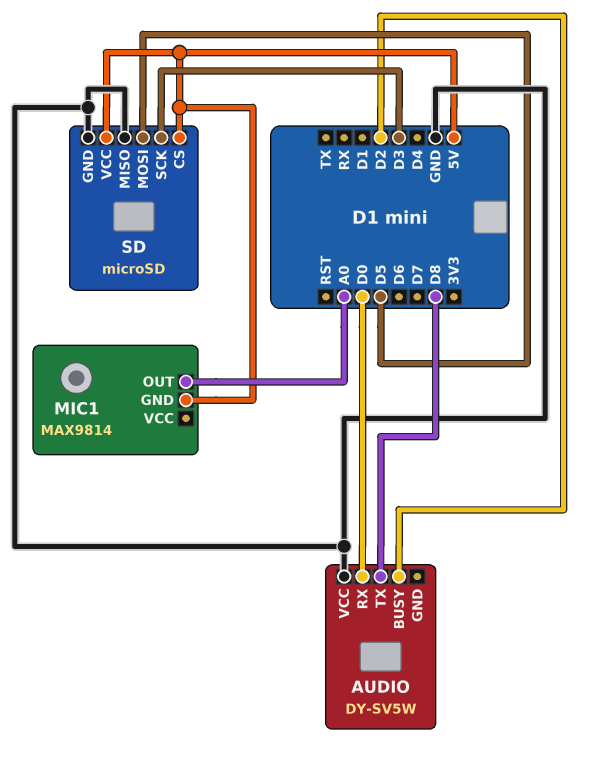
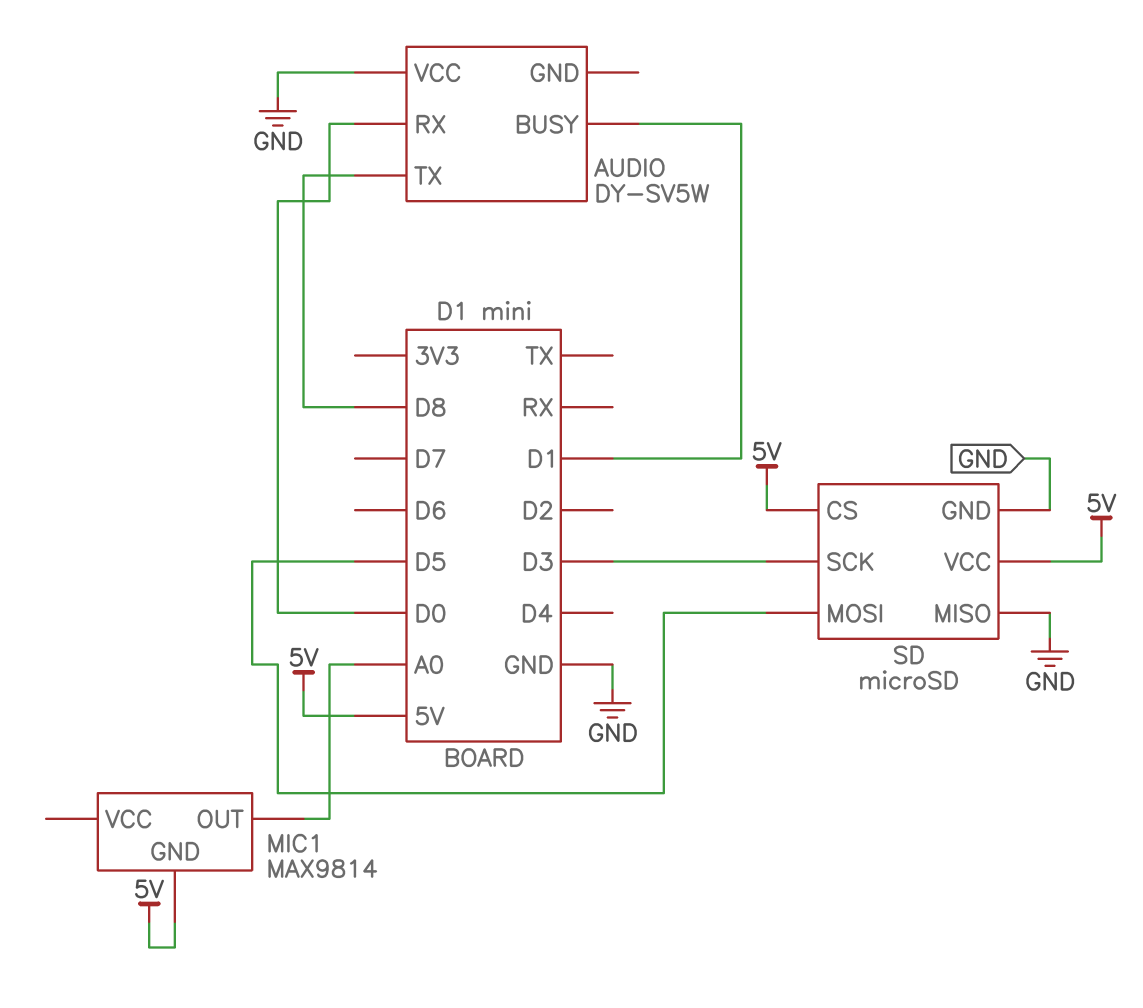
AUDIO pin BUSY: D2 -> D1

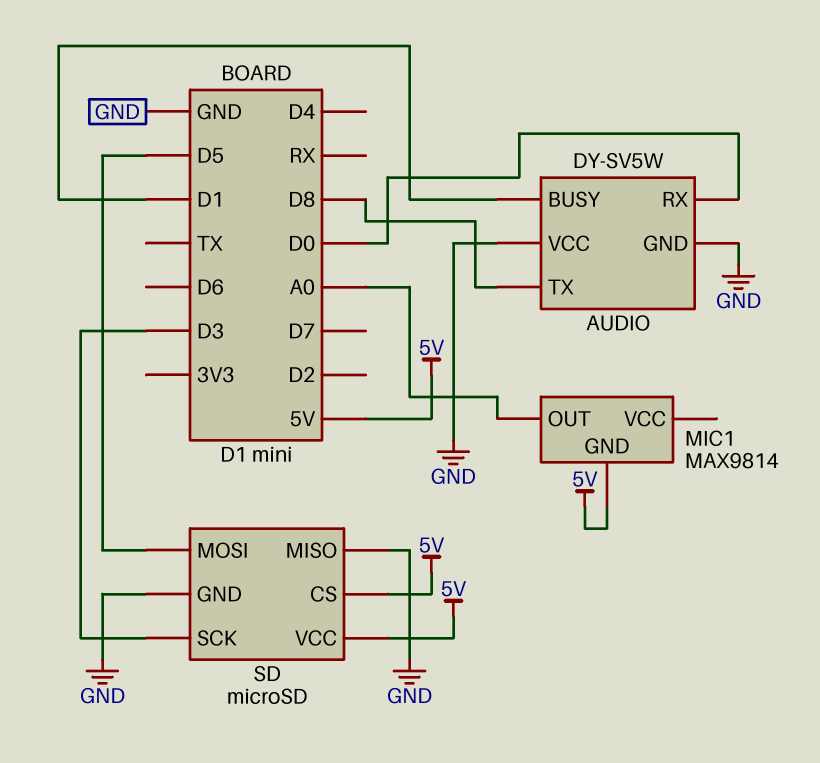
AUDIO pin GND: none -> GND

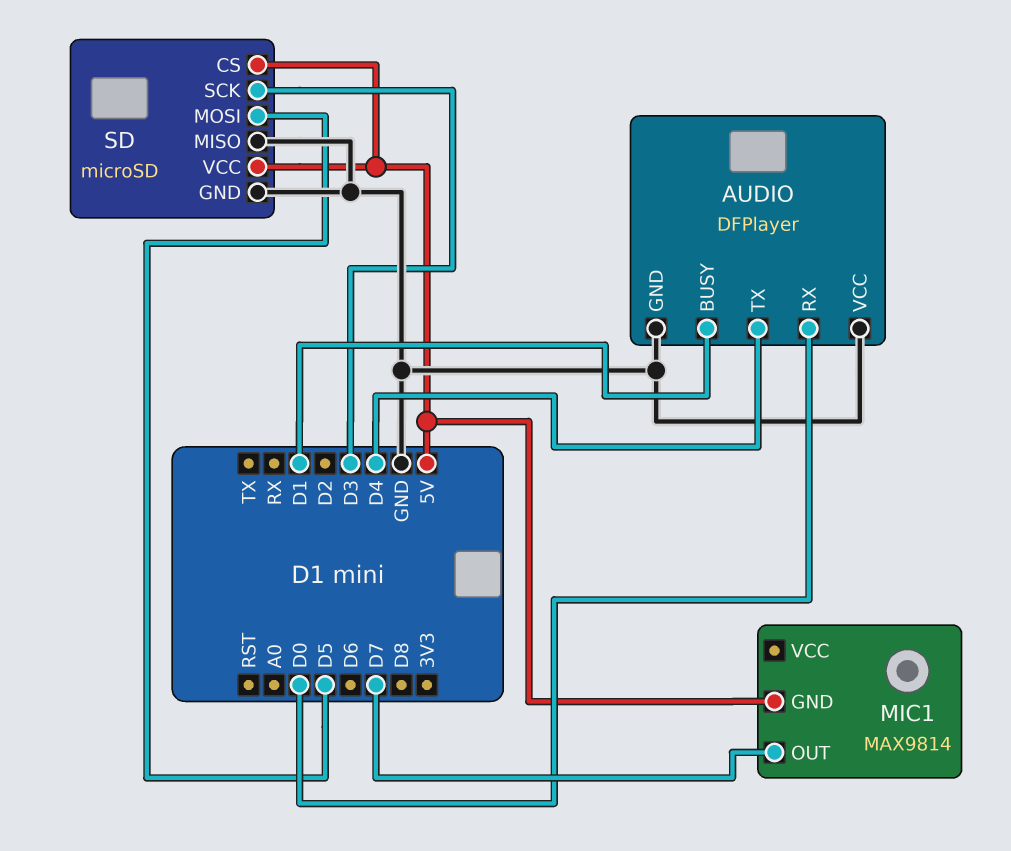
AUDIO: DY-SV5W -> DFPlayer
AUDIO pin TX: D8 -> D4
MIC1 pin OUT: A0 -> D7

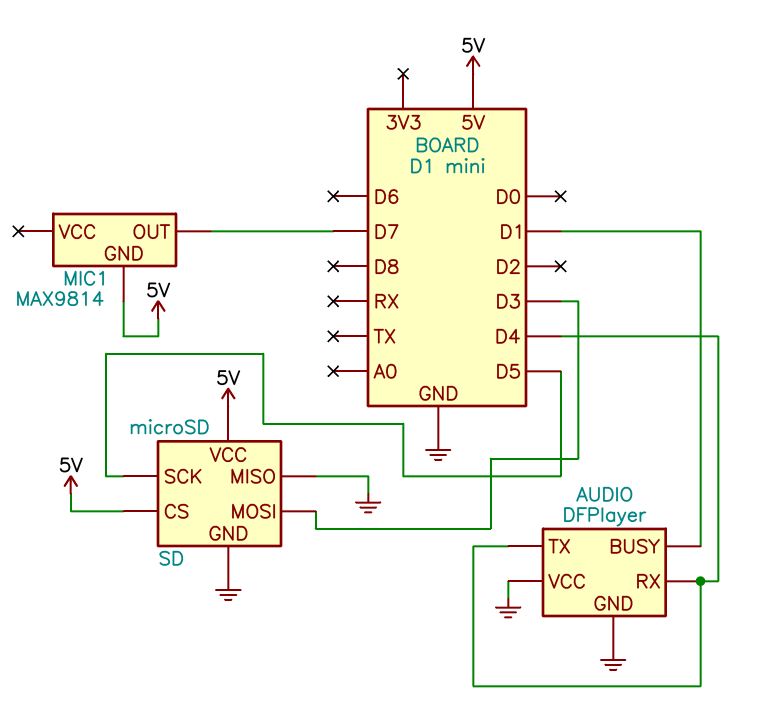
AUDIO pin RX: D0 -> D4
SD pin MOSI: D5 -> D3
SD pin SCK: D3 -> D5

